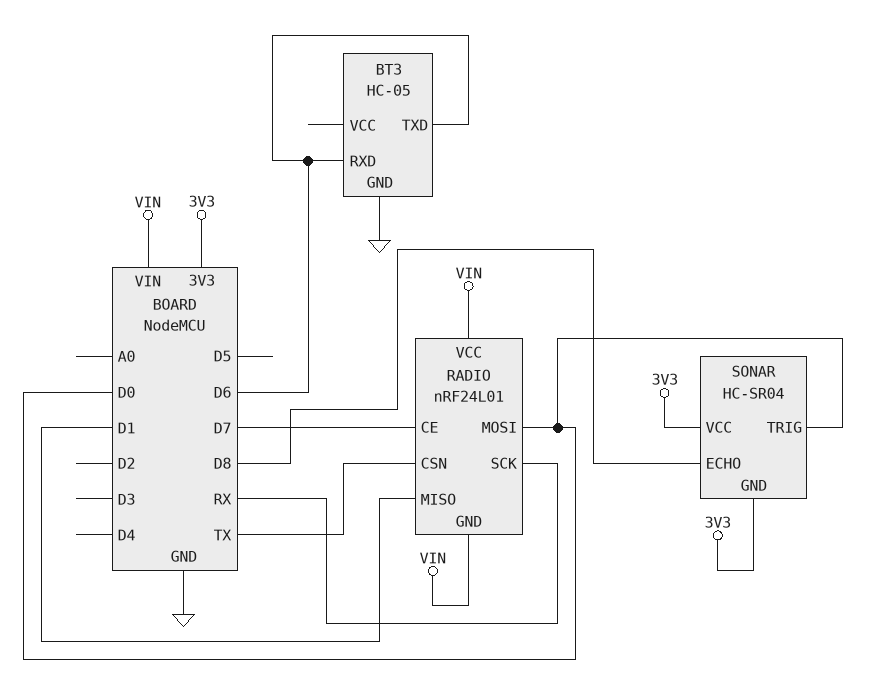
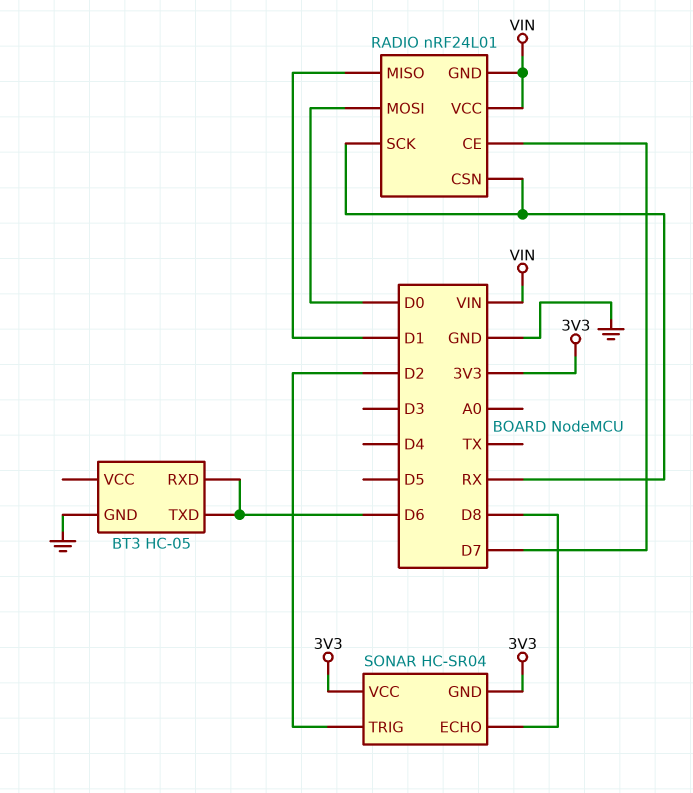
RADIO pin CSN: TX -> RX
SONAR pin TRIG: D0 -> D2

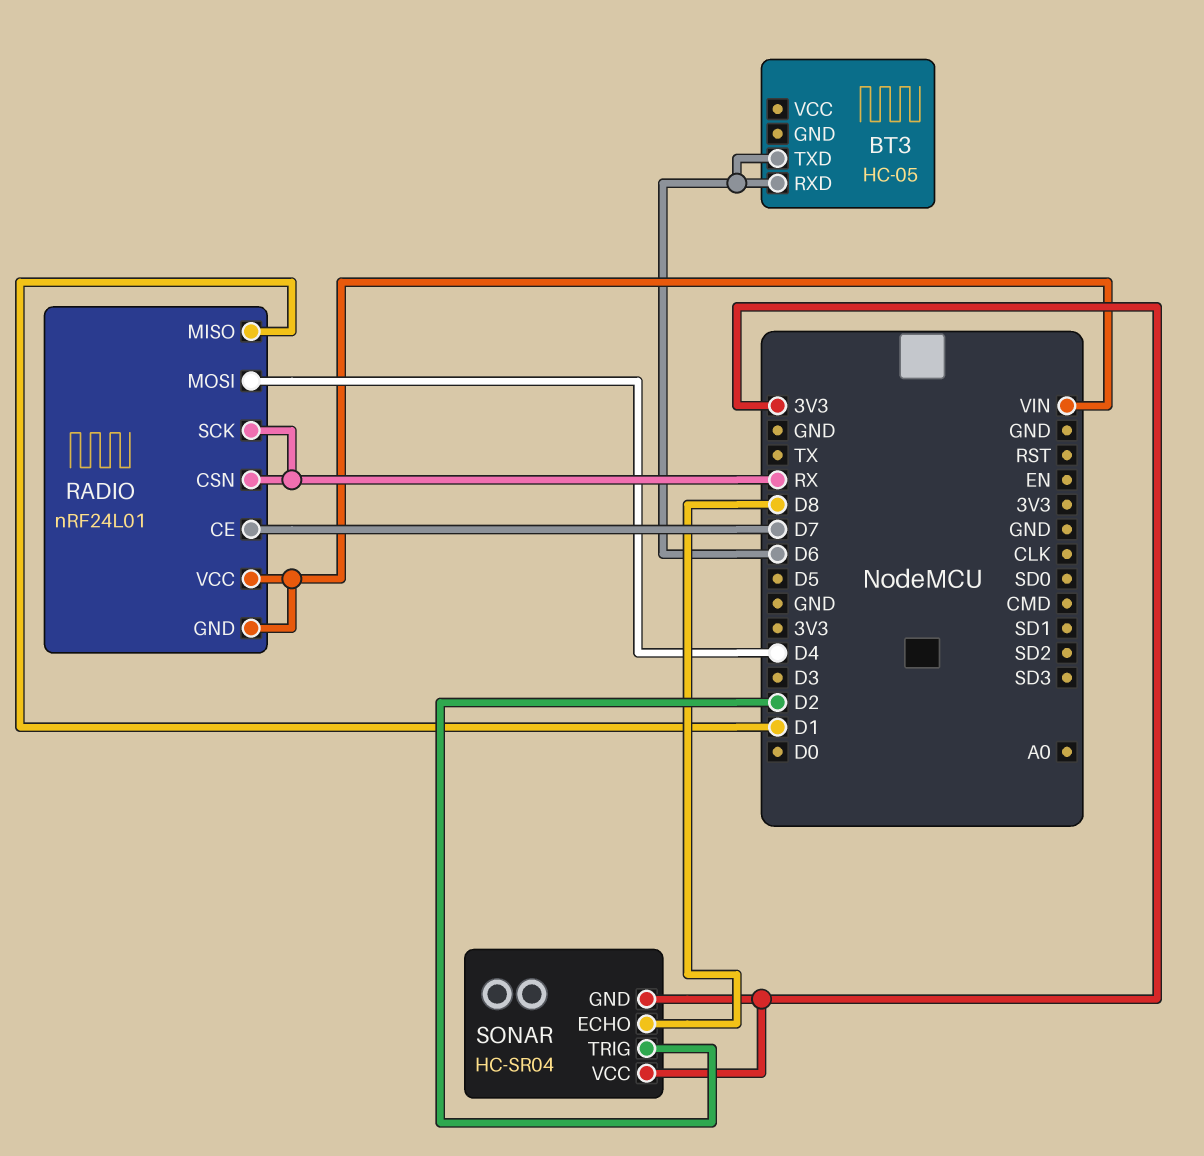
BT3 pin GND: GND -> none
RADIO pin MOSI: D0 -> D4

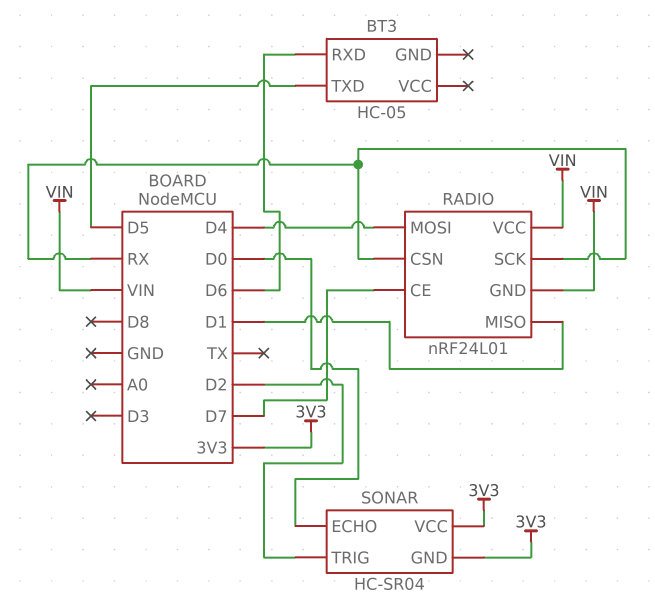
BT3 pin TXD: D6 -> D5
SONAR pin ECHO: D8 -> D0

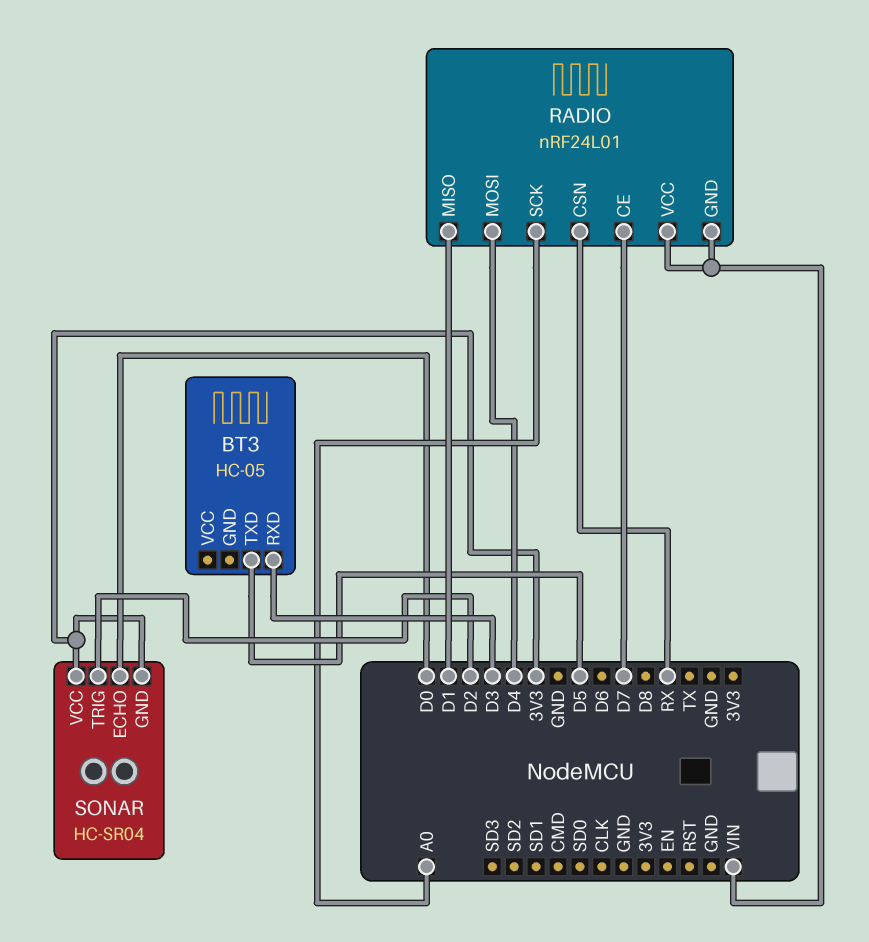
BT3 pin RXD: D6 -> D3
RADIO pin SCK: RX -> A0

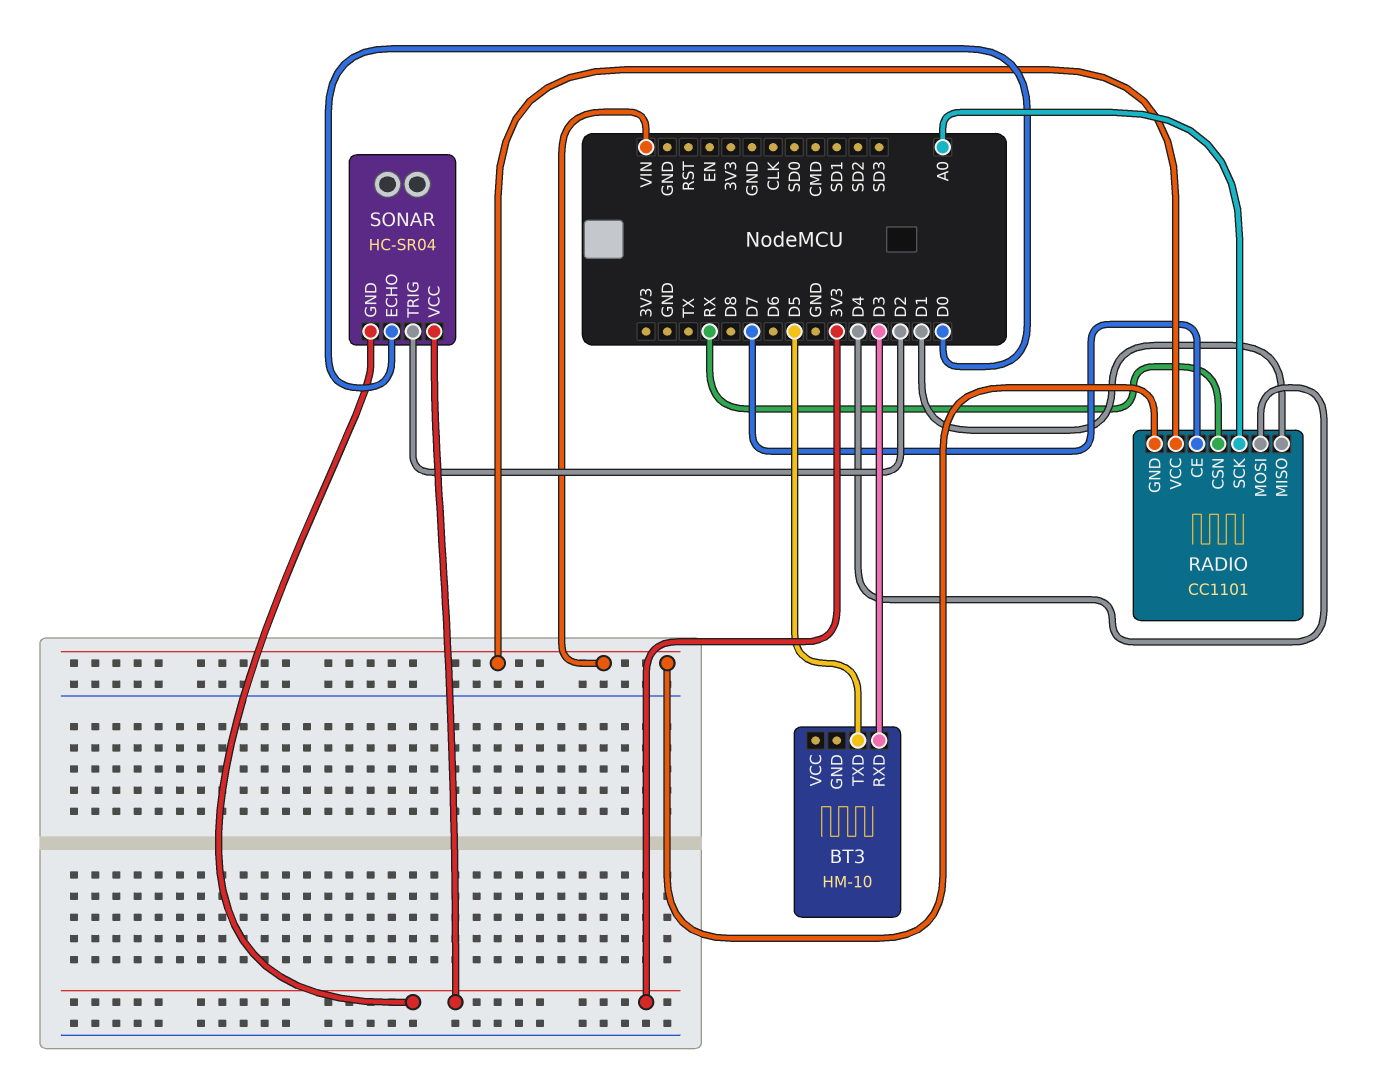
BT3: HC-05 -> HM-10
RADIO: nRF24L01 -> CC1101

